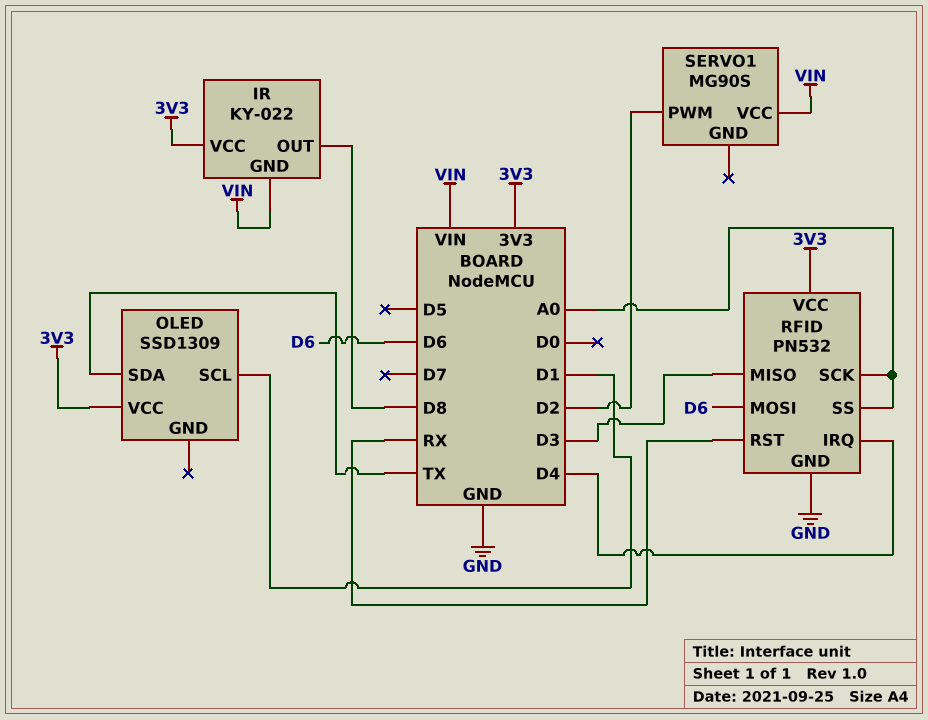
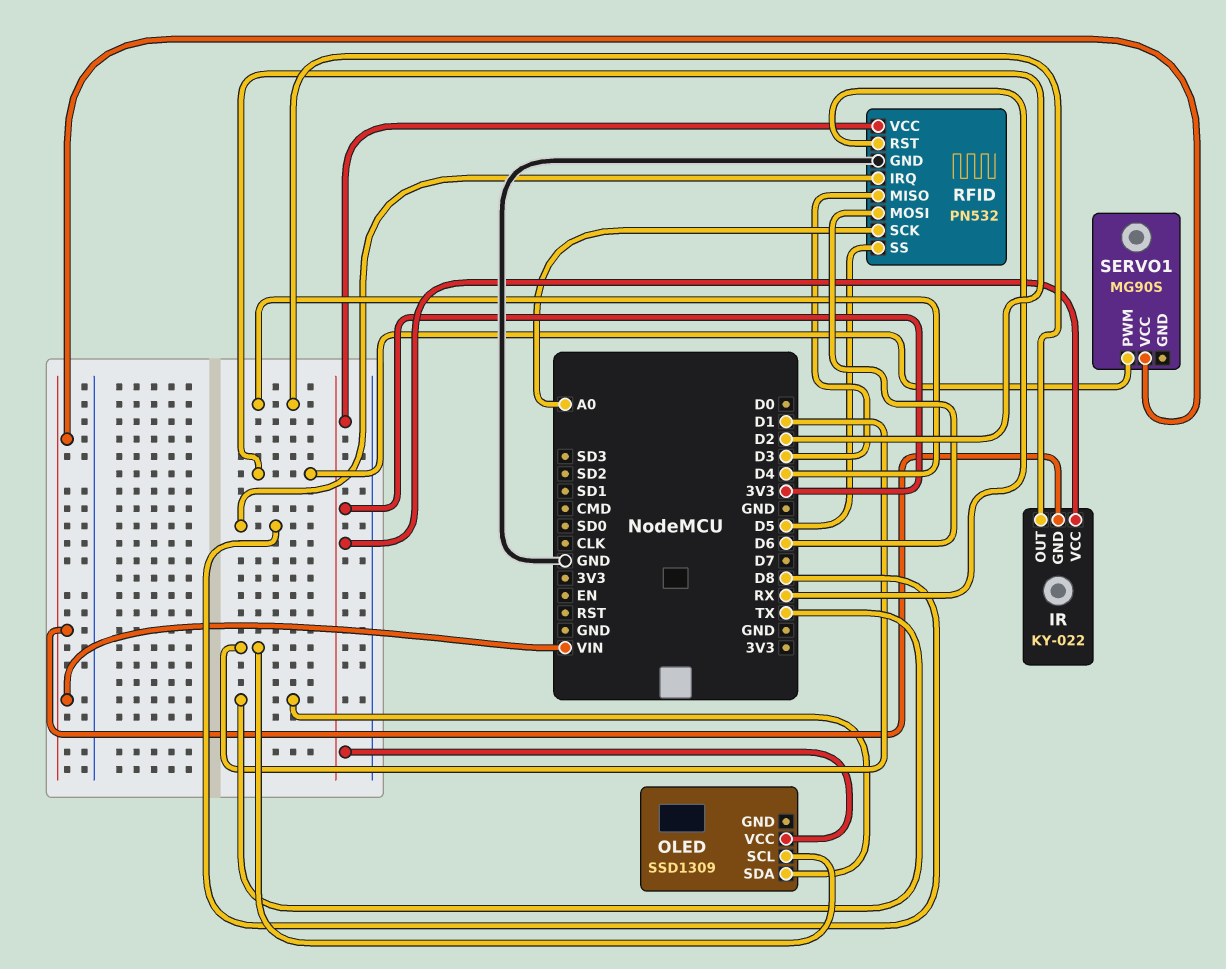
IR pin OUT: D8 -> D4
RFID pin IRQ: D4 -> D8
RFID pin SS: A0 -> D5

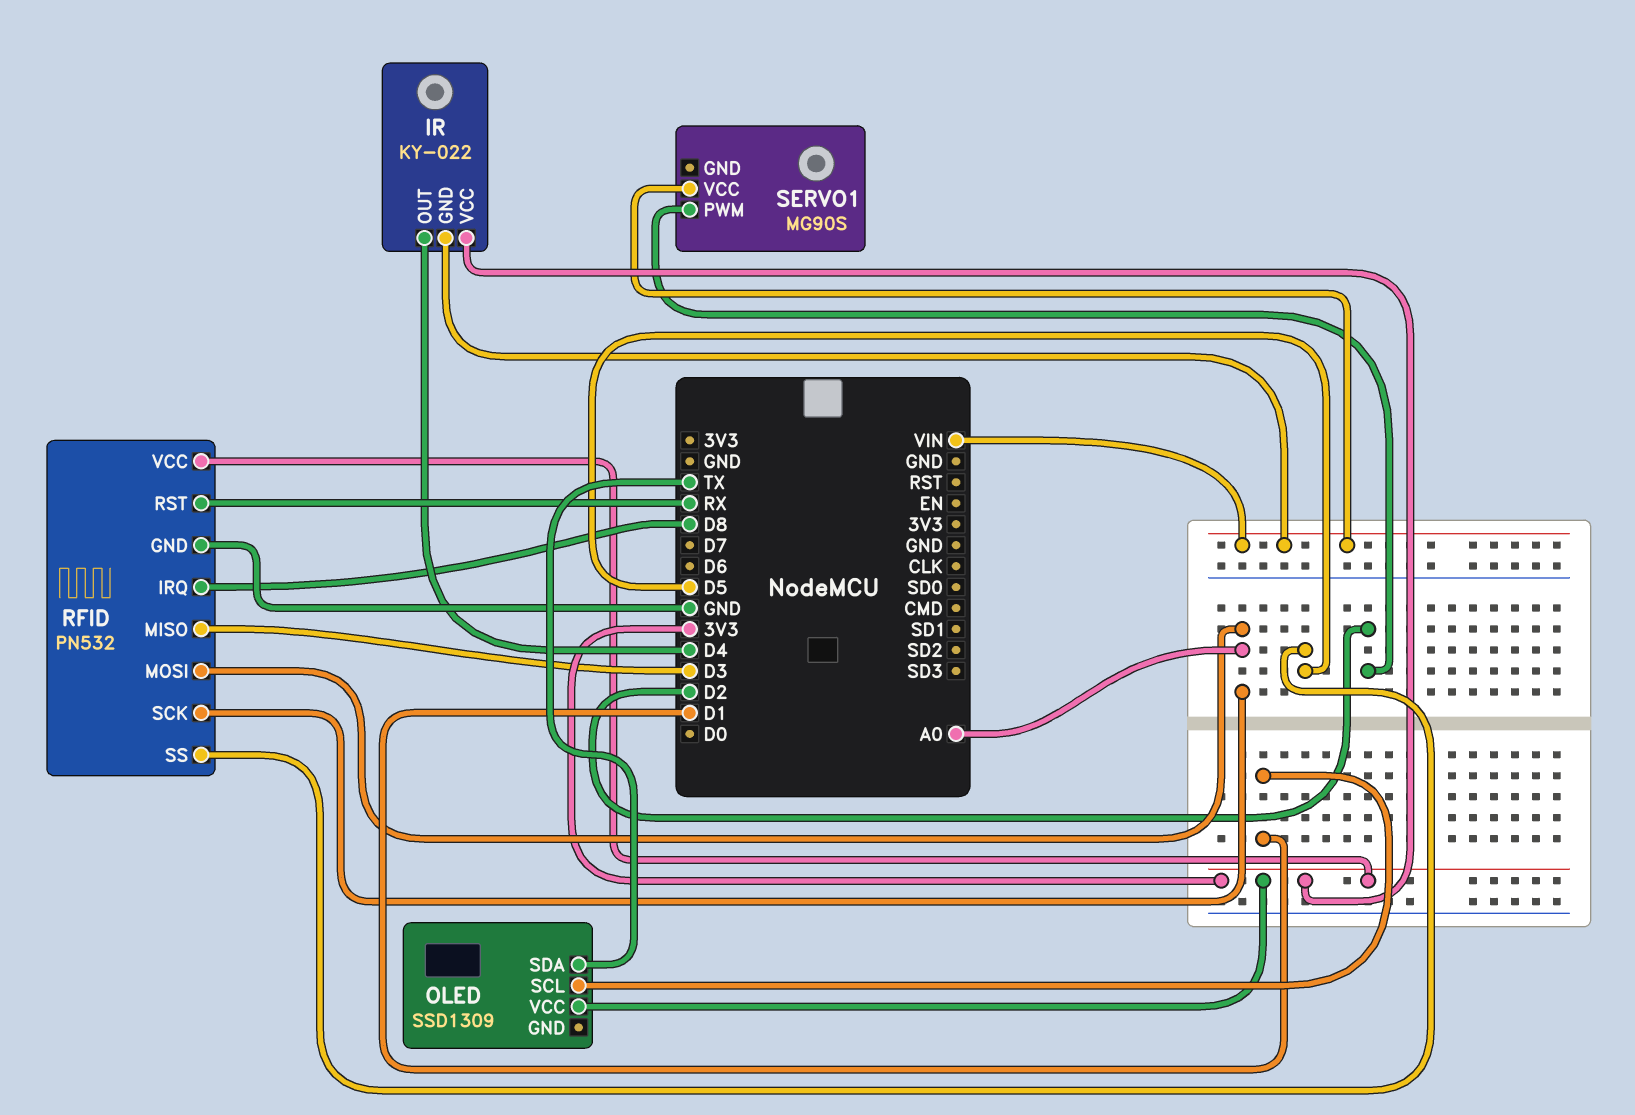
RFID pin MOSI: D6 -> A0

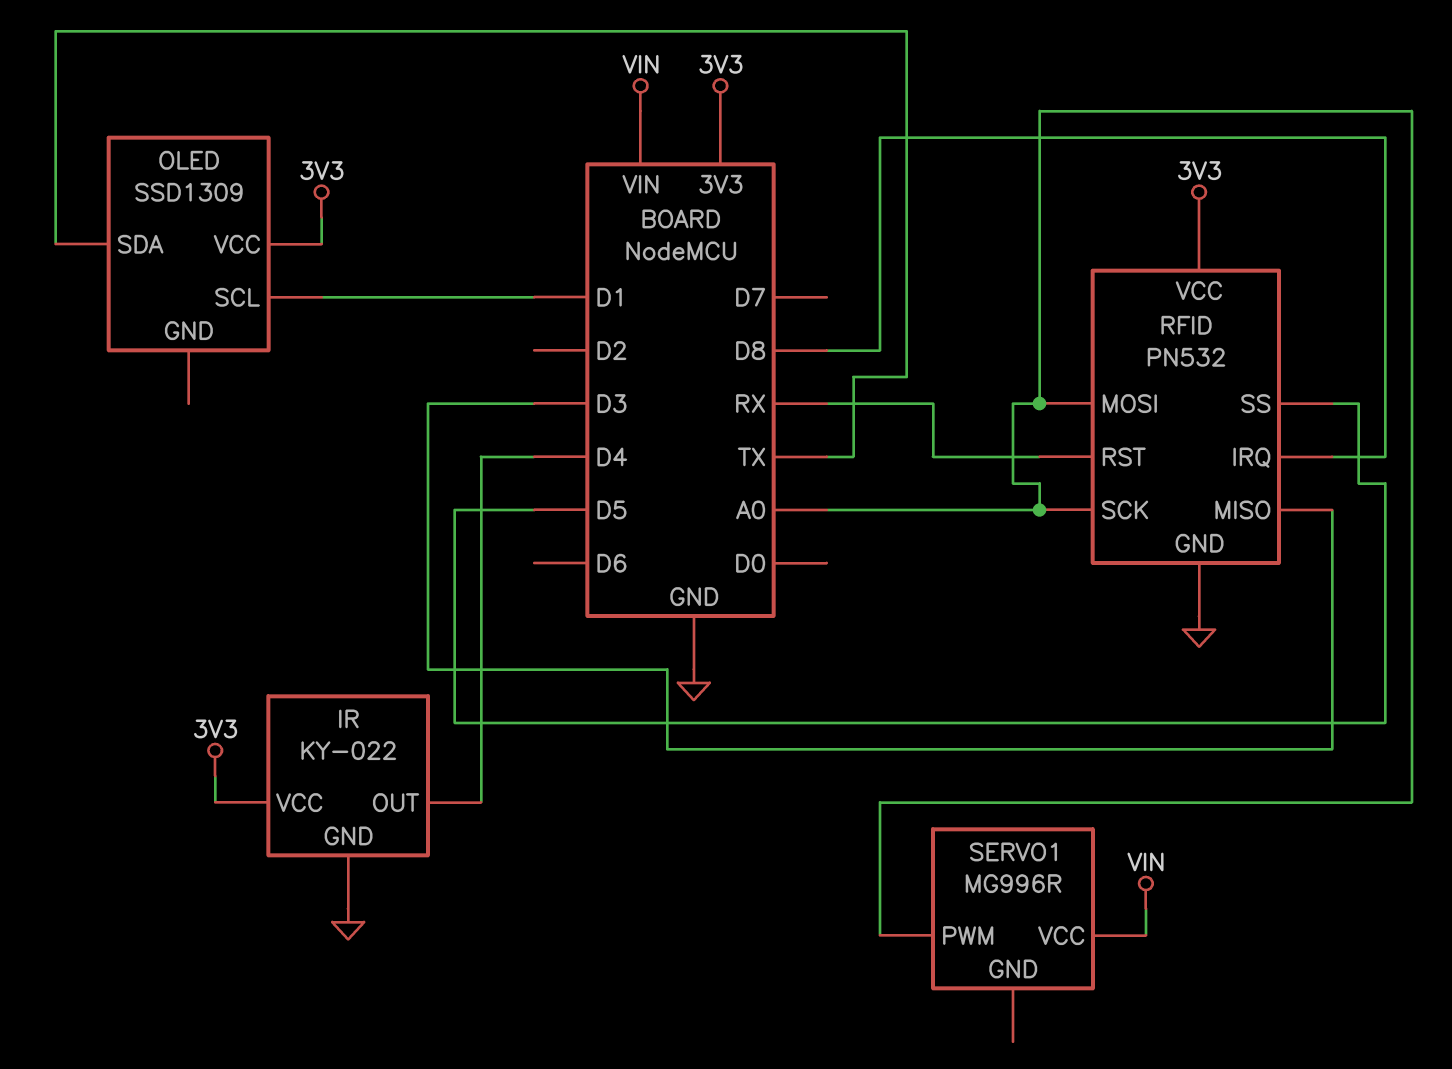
IR pin GND: VIN -> GND
SERVO1: MG90S -> MG996R
SERVO1 pin PWM: D2 -> A0

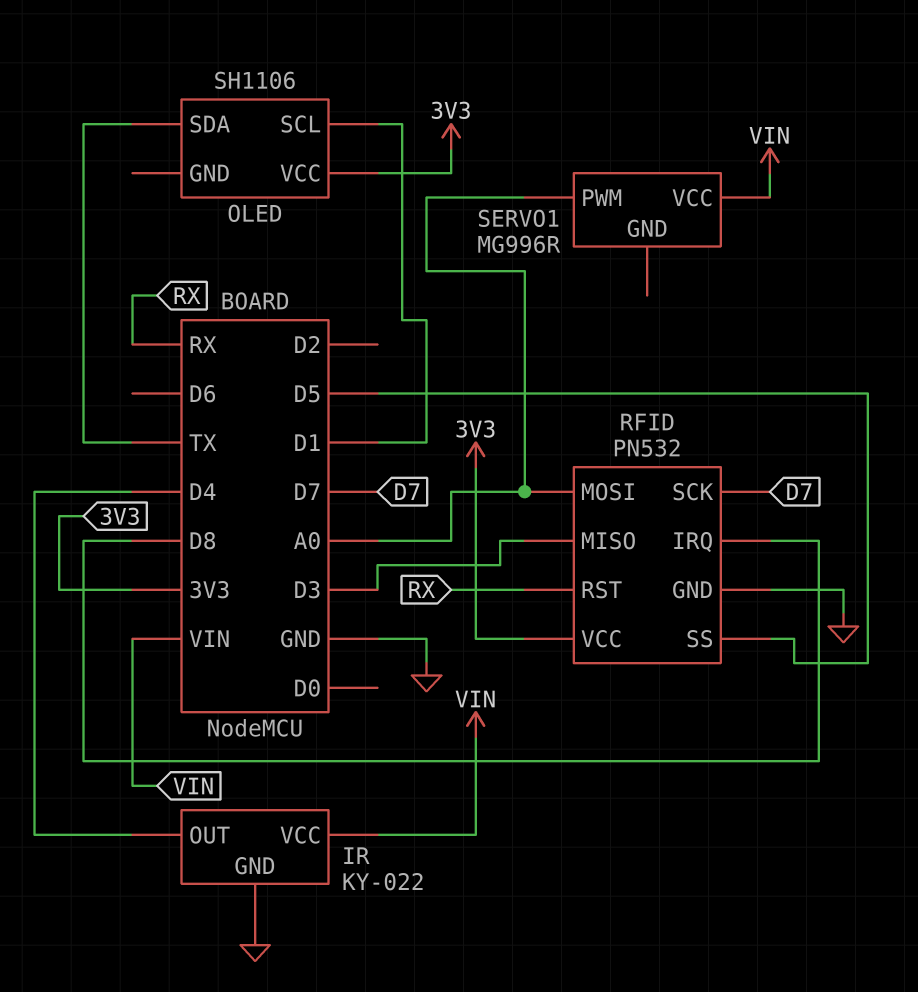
IR pin VCC: 3V3 -> VIN
OLED: SSD1309 -> SH1106
RFID pin SCK: A0 -> D7

